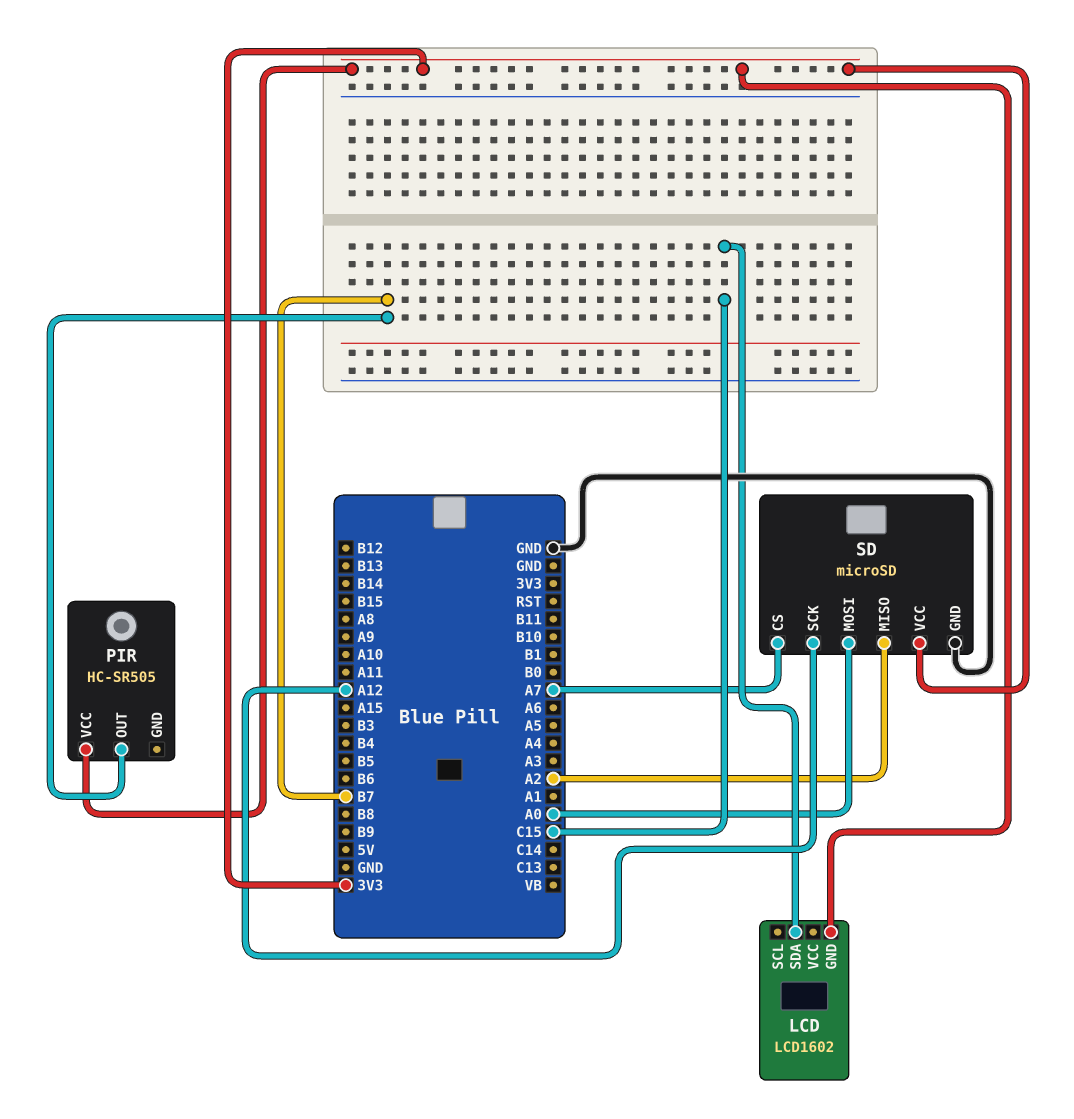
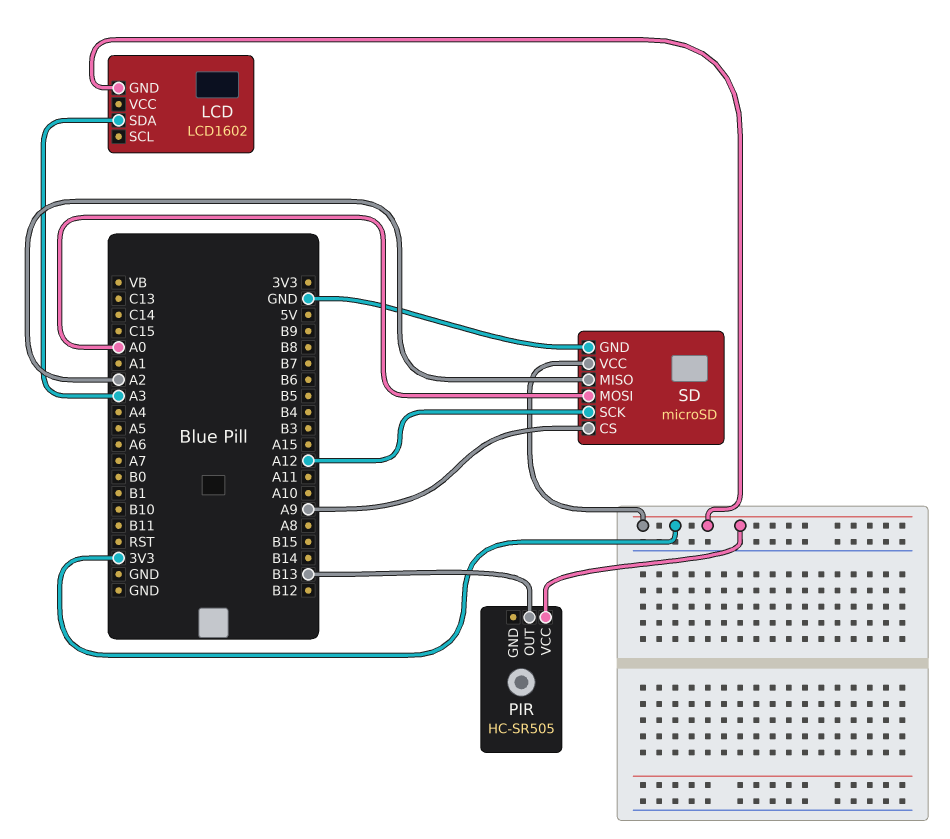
LCD pin SDA: C15 -> A3
PIR pin OUT: B7 -> B13
SD pin CS: A7 -> A9

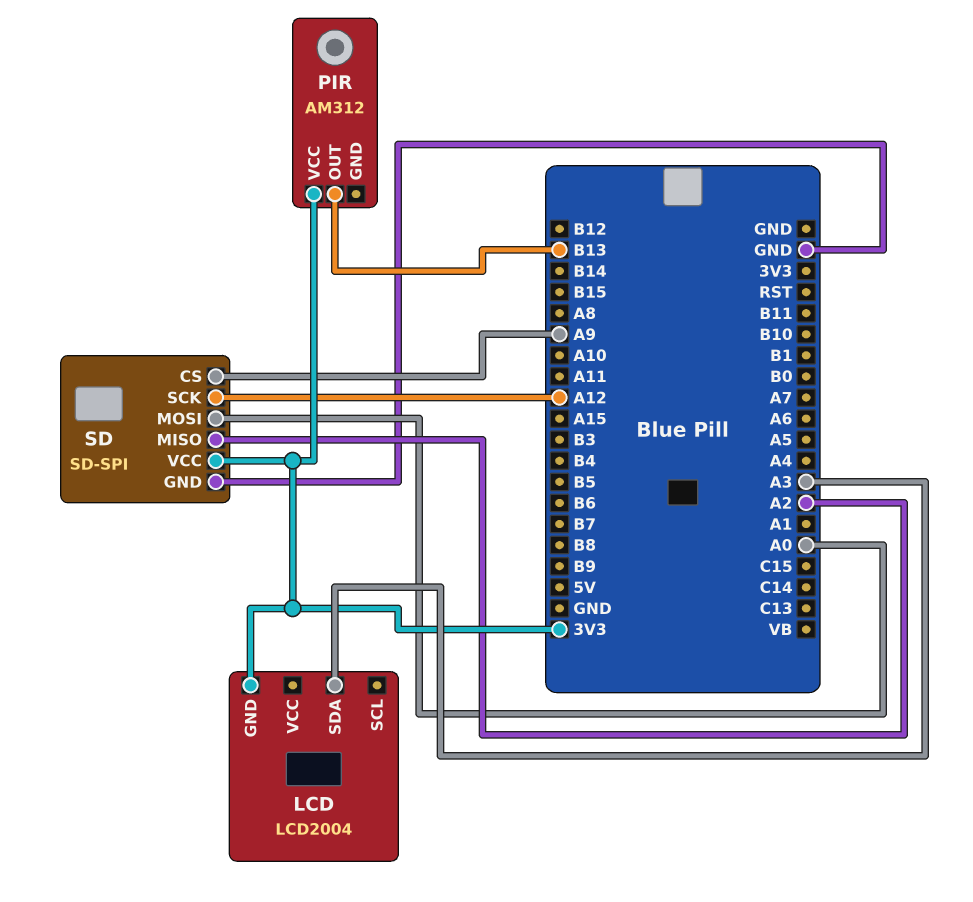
LCD: LCD1602 -> LCD2004
PIR: HC-SR505 -> AM312
SD: microSD -> SD-SPI

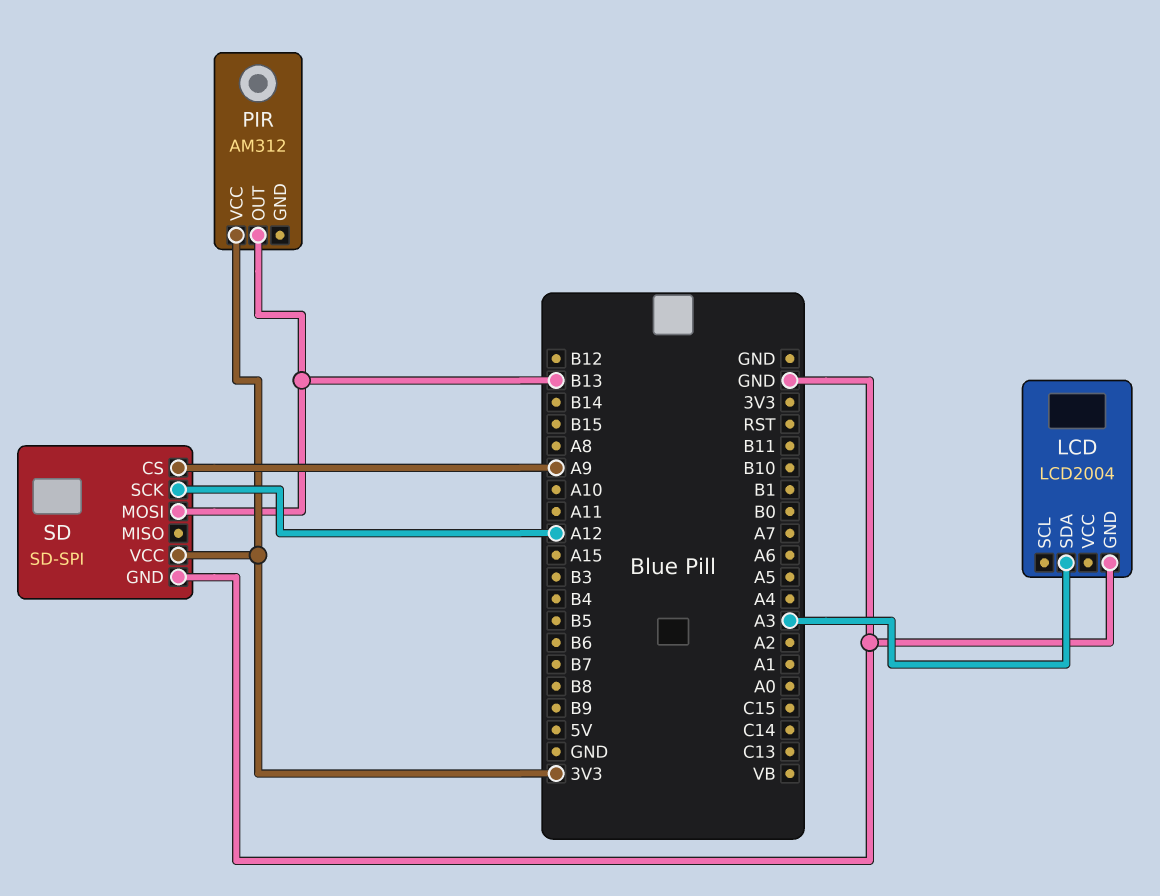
LCD pin GND: 3V3 -> GND
SD pin MISO: A2 -> none
SD pin MOSI: A0 -> B13

